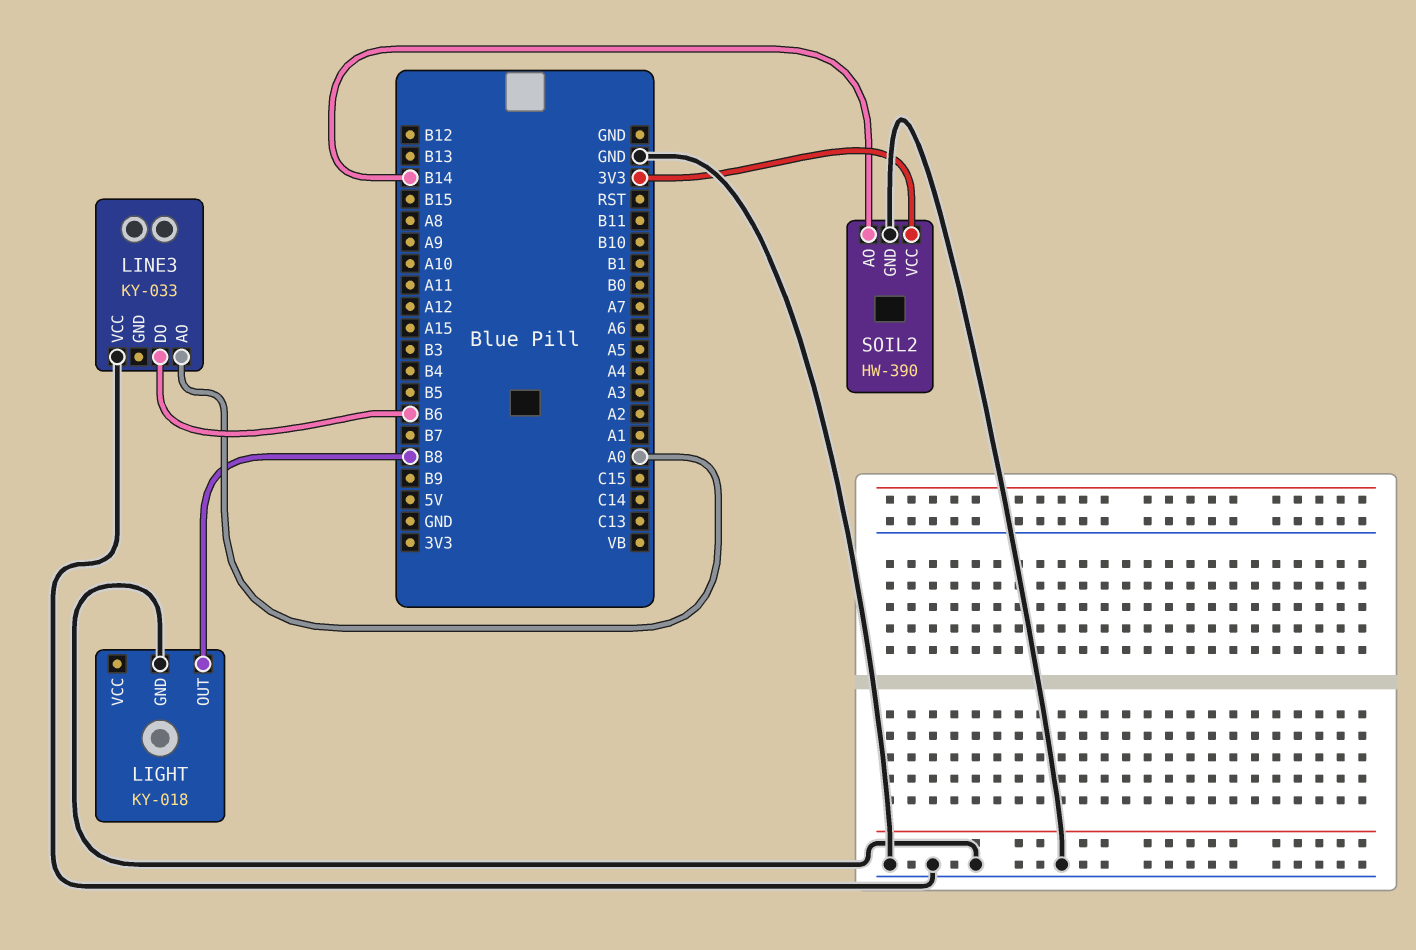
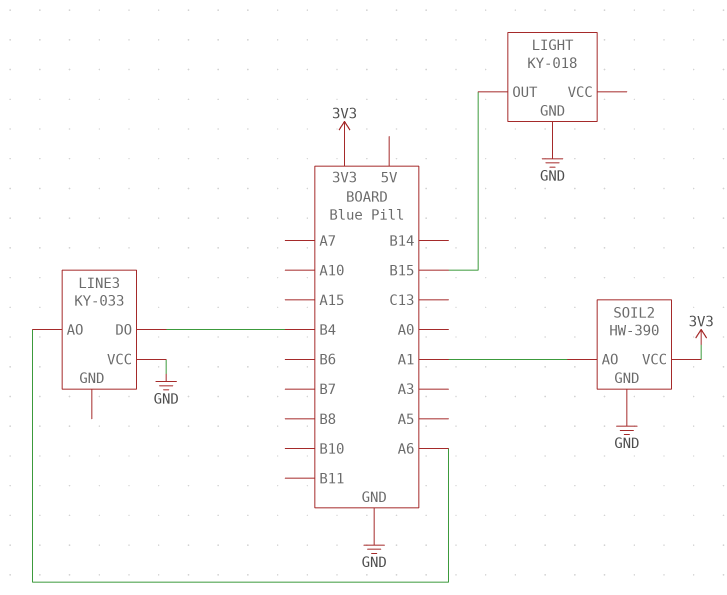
LIGHT pin OUT: B8 -> B15
LINE3 pin AO: A0 -> A6
LINE3 pin DO: B6 -> B4
SOIL2 pin AO: B14 -> A1

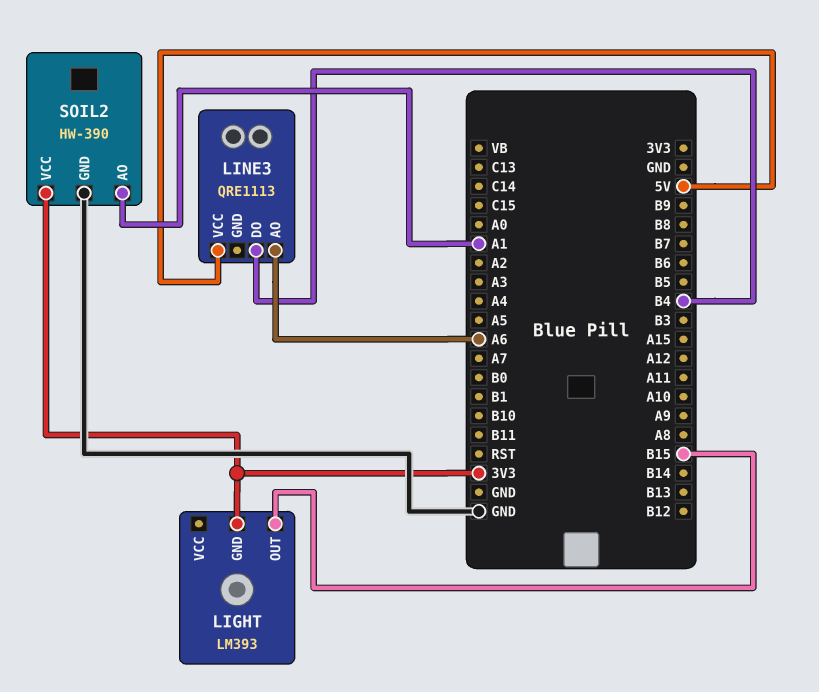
LIGHT: KY-018 -> LM393
LIGHT pin GND: GND -> 3V3
LINE3: KY-033 -> QRE1113
LINE3 pin VCC: GND -> 5V

